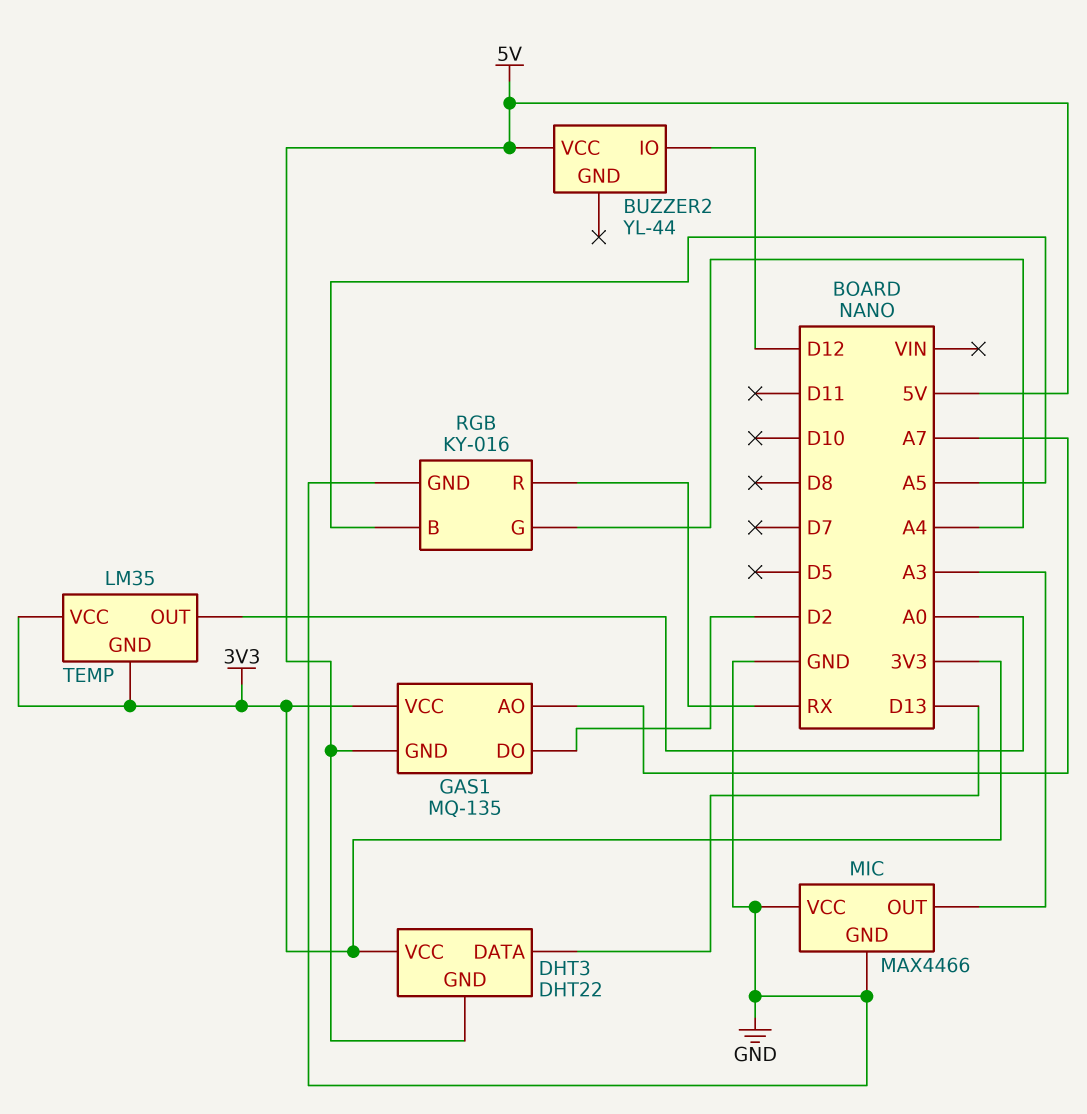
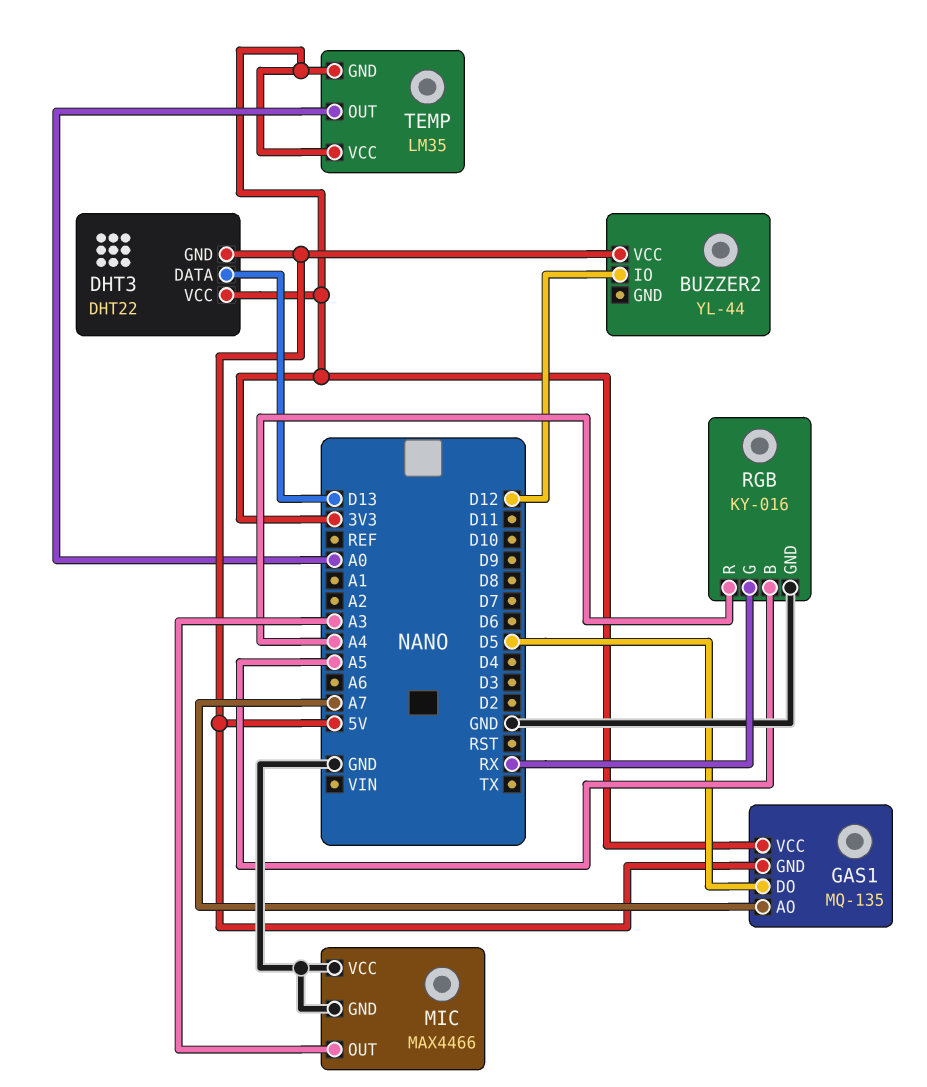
GAS1 pin DO: D2 -> D5
RGB pin G: A4 -> RX
RGB pin R: RX -> A4

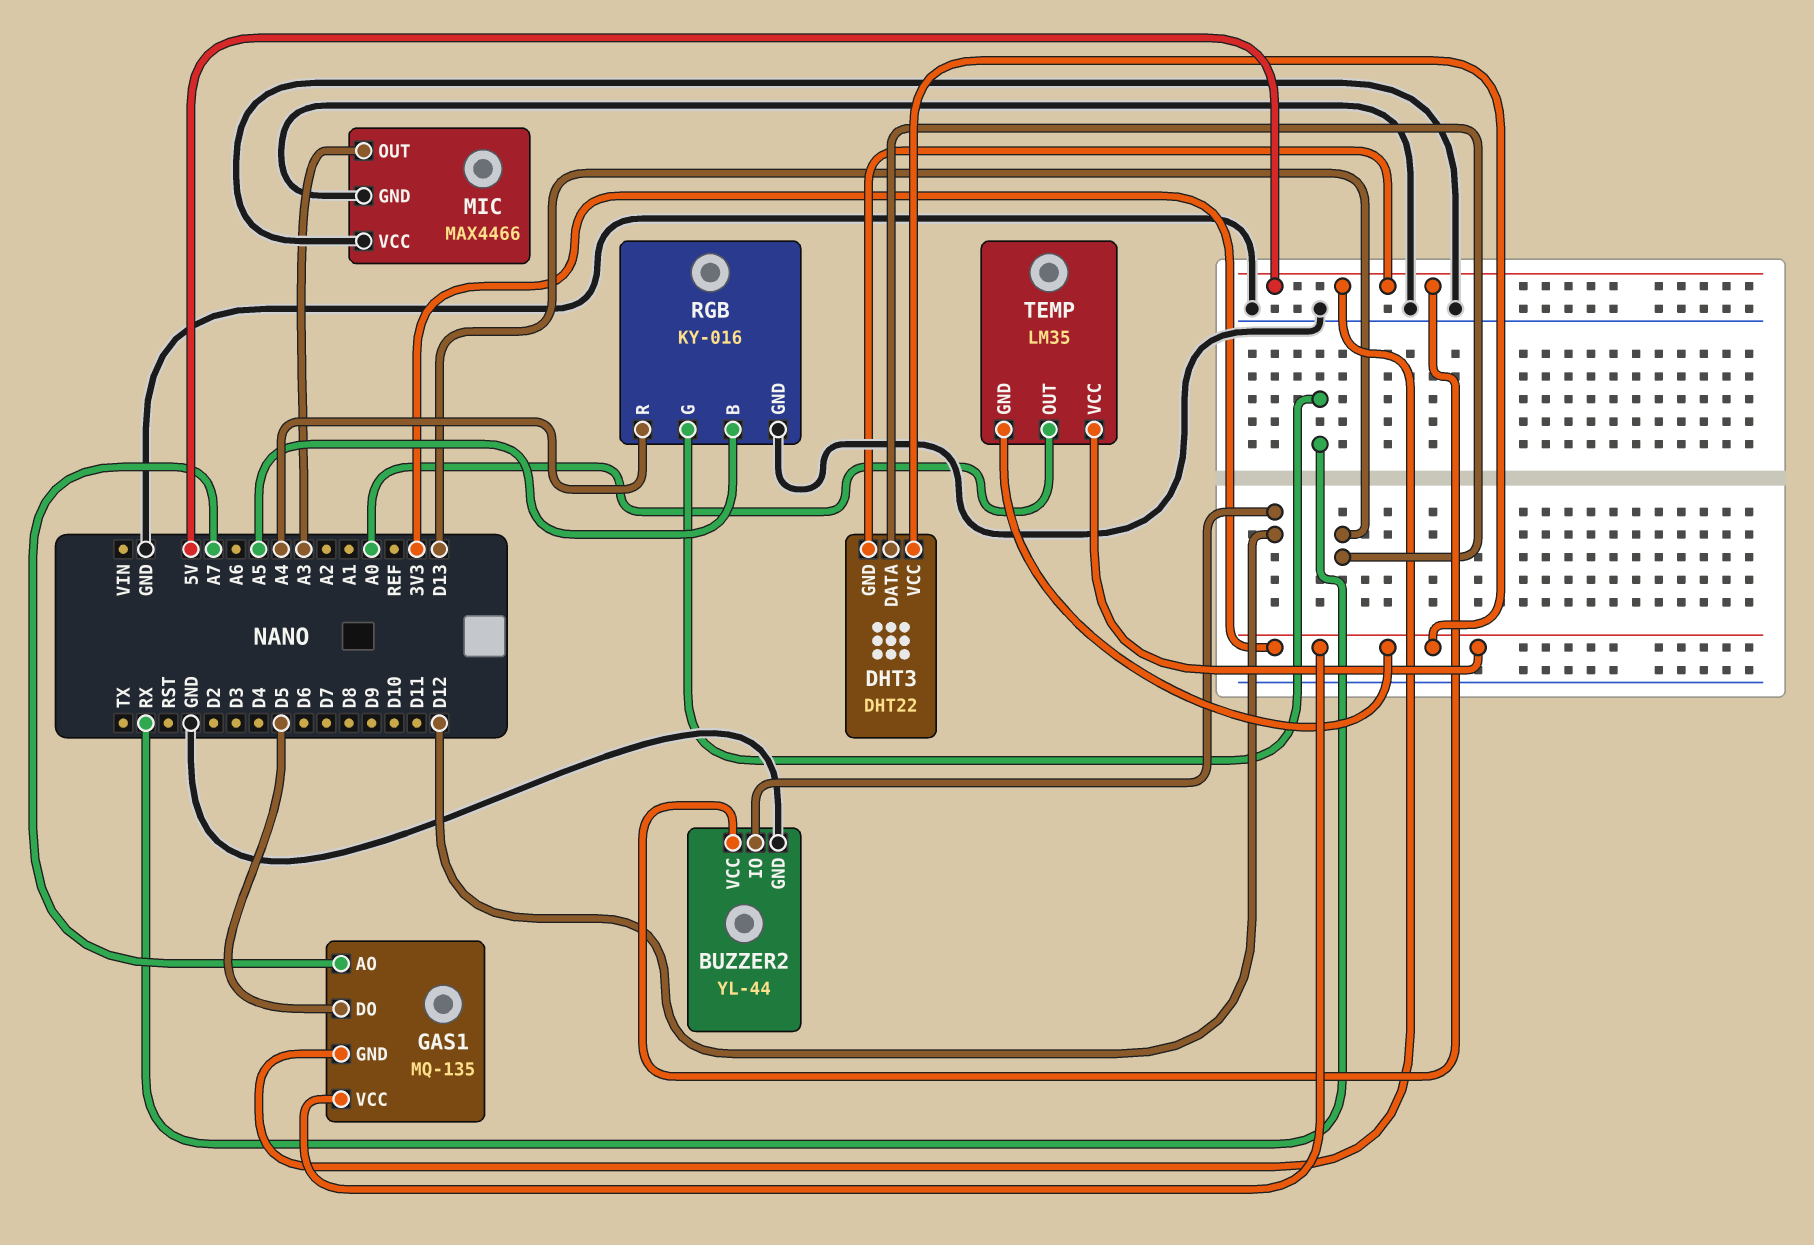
BUZZER2 pin GND: none -> GND

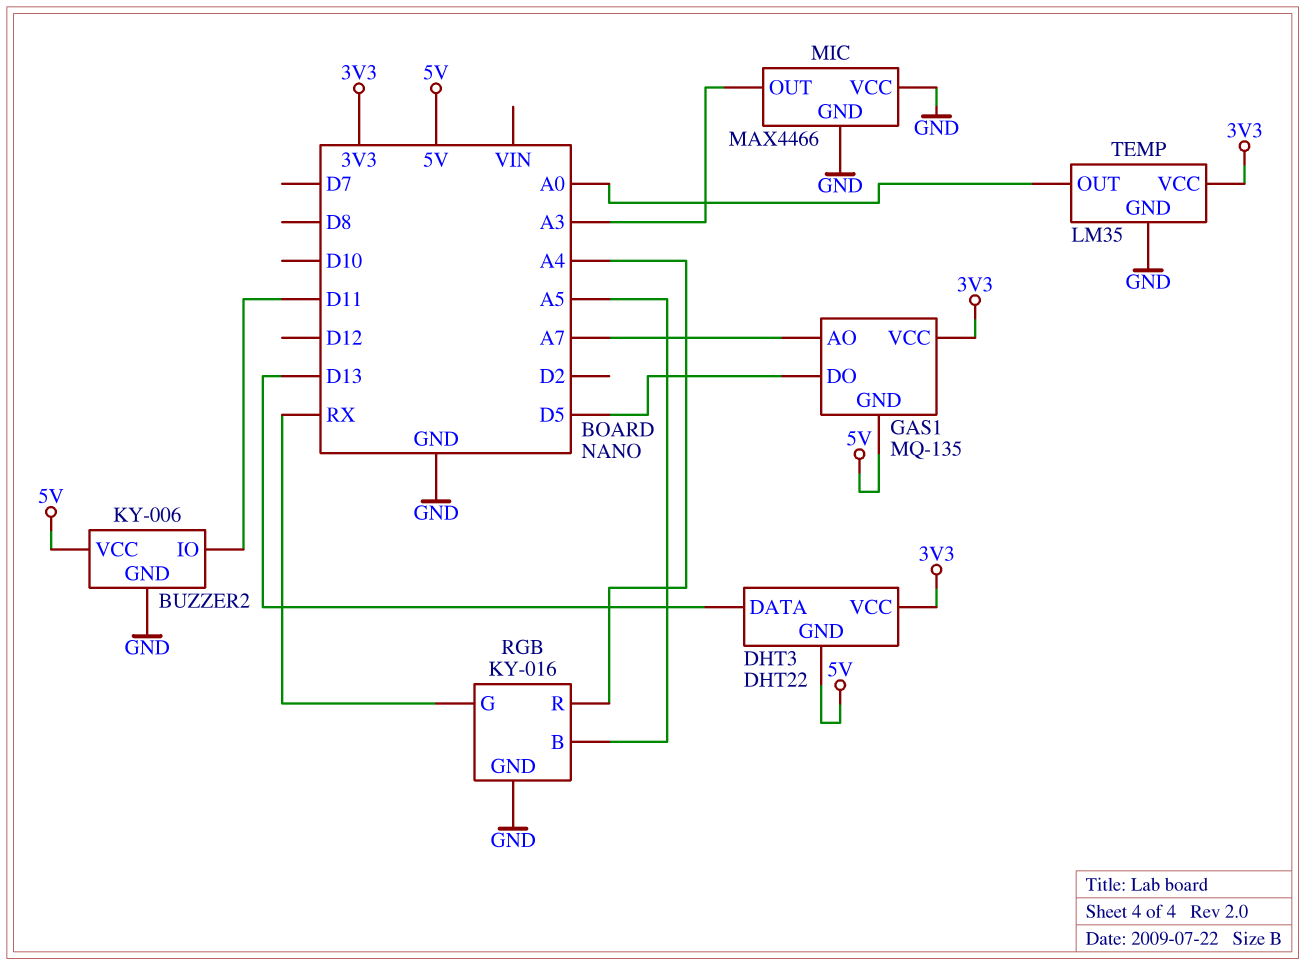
BUZZER2: YL-44 -> KY-006
BUZZER2 pin IO: D12 -> D11
TEMP pin GND: 3V3 -> GND

